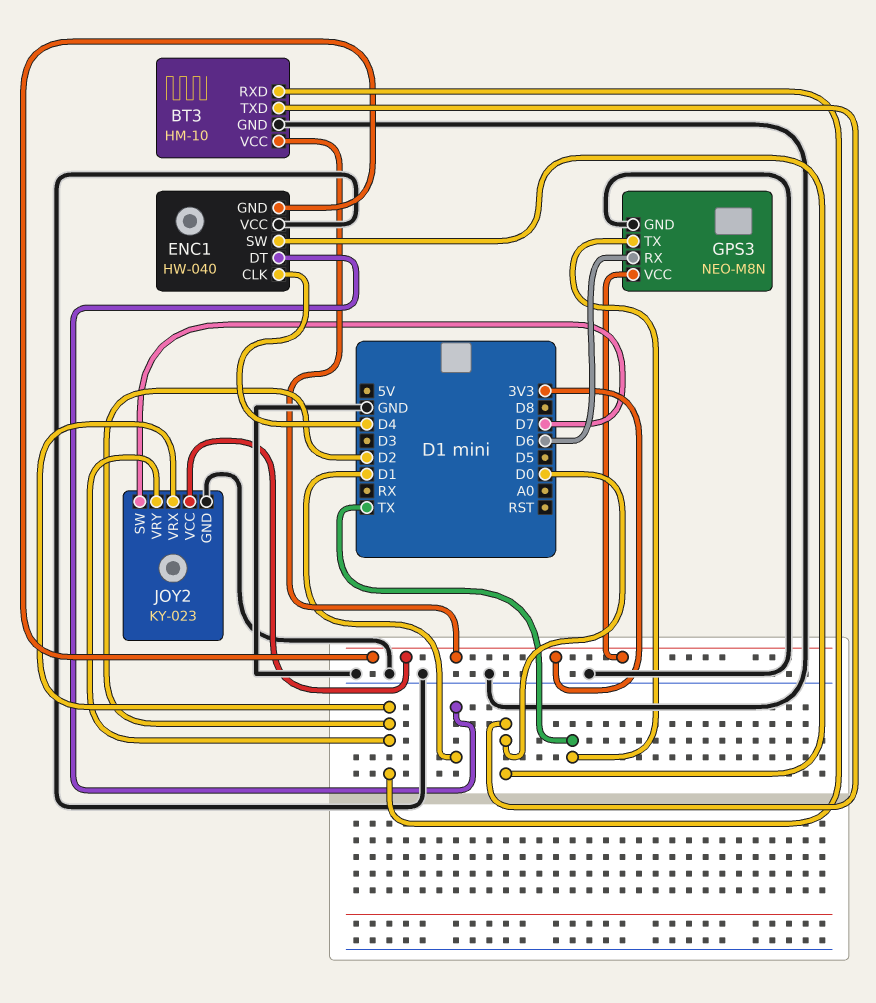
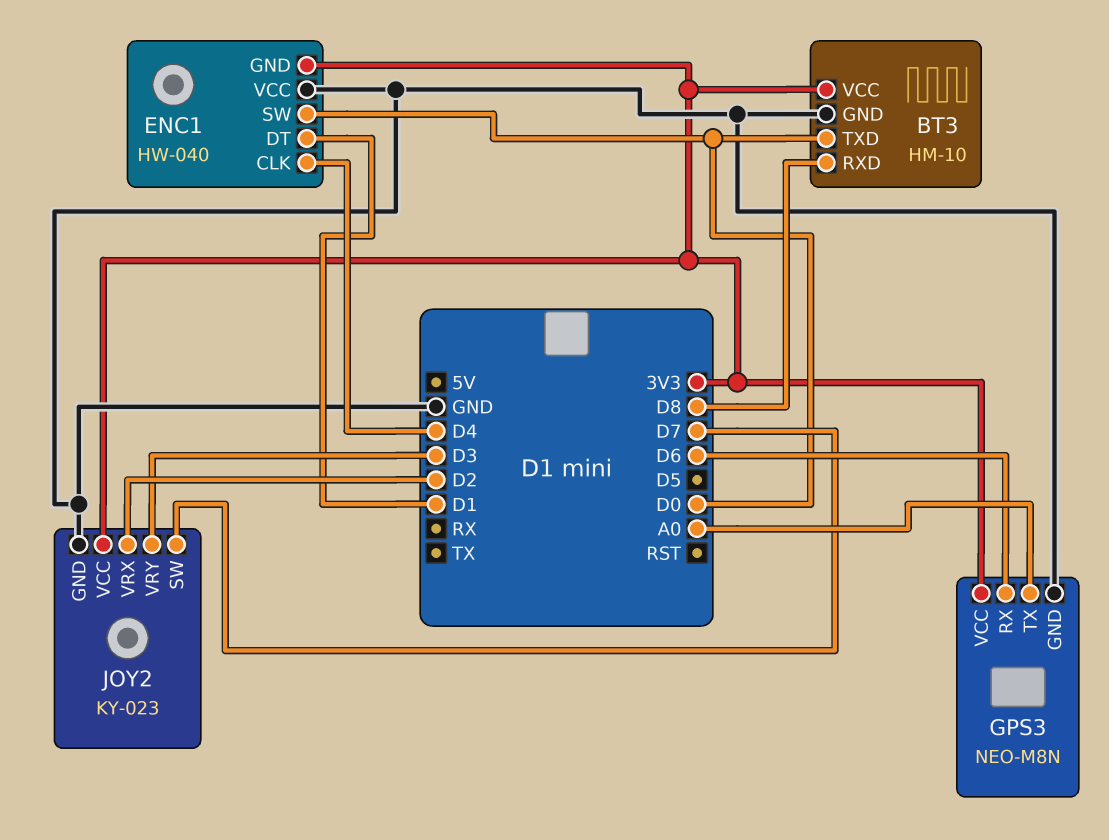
BT3 pin RXD: D2 -> D8
GPS3 pin TX: TX -> A0
JOY2 pin VRY: D2 -> D3

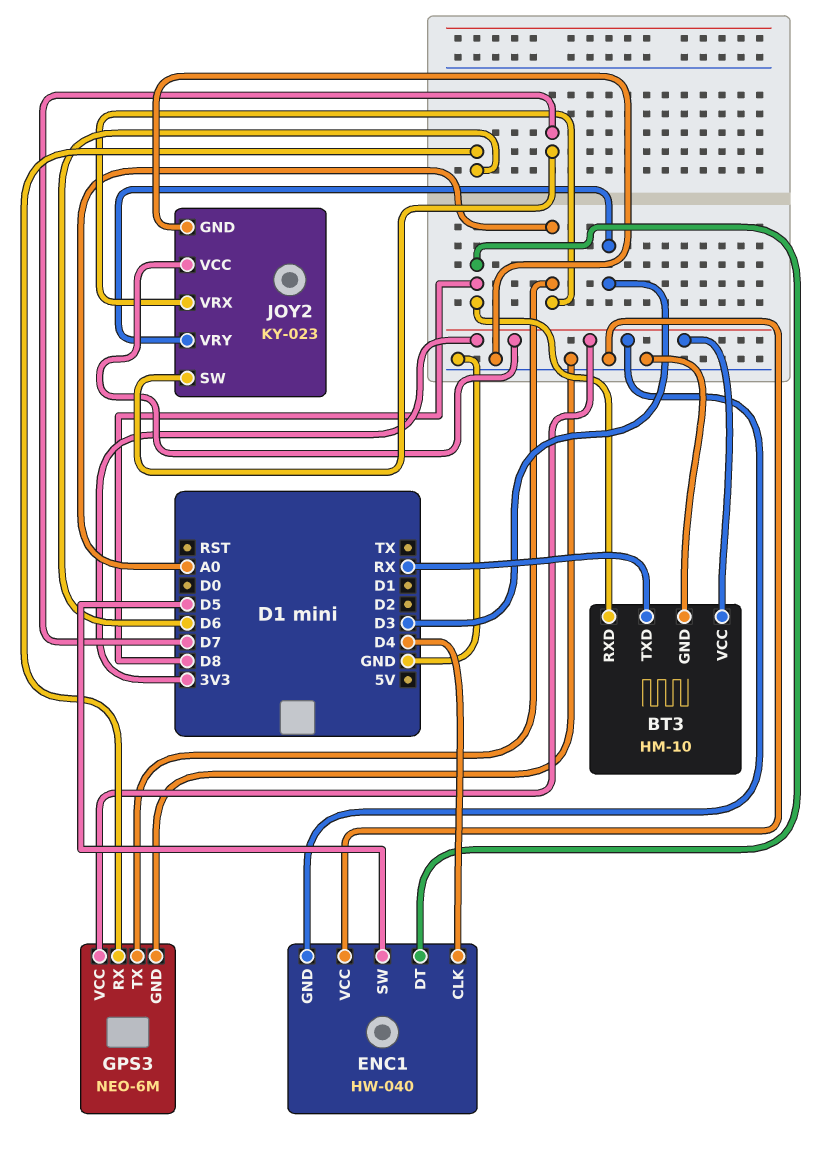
BT3 pin TXD: D0 -> RX
ENC1 pin DT: D1 -> D8
ENC1 pin SW: D0 -> D5
GPS3: NEO-M8N -> NEO-6M
JOY2 pin VRX: D2 -> A0

